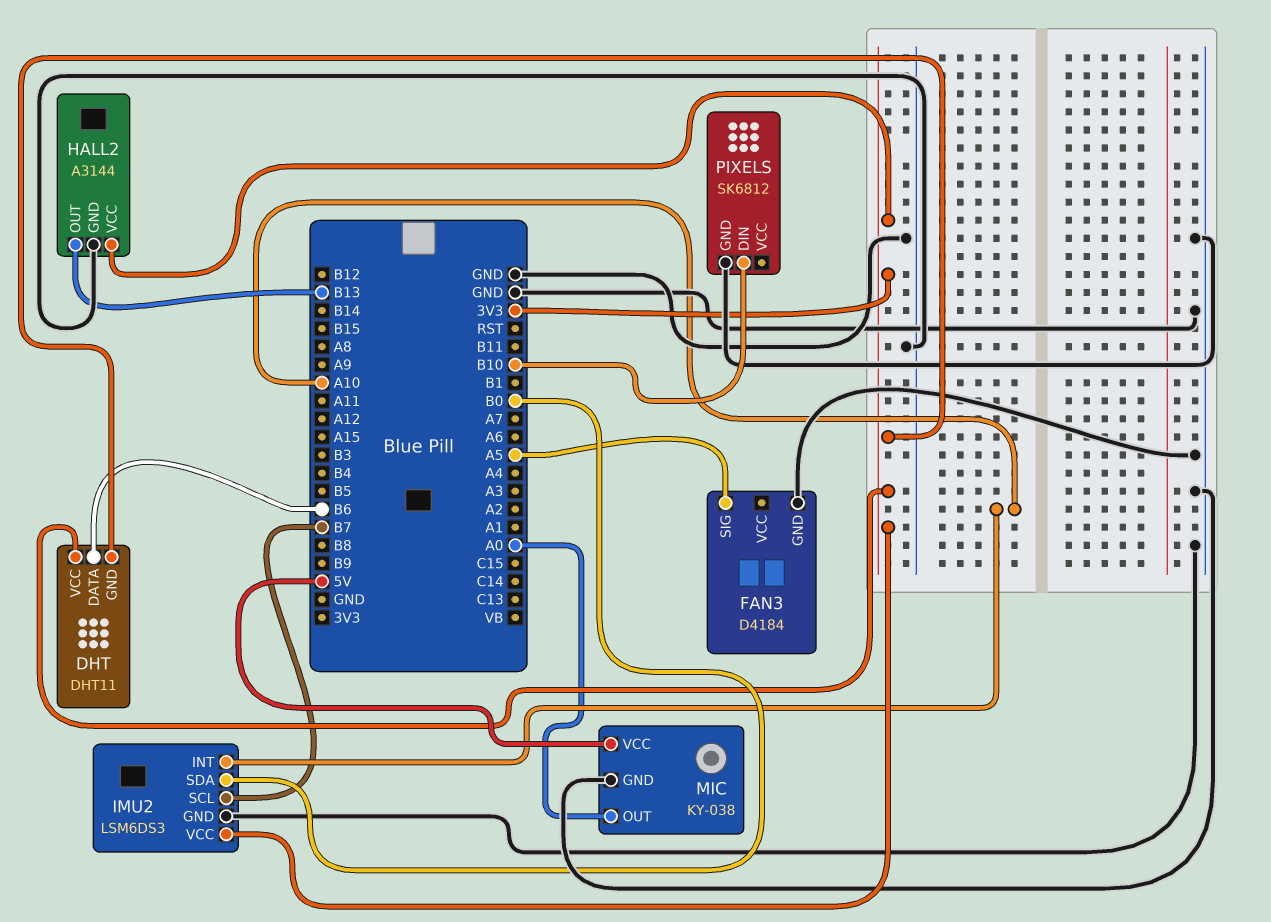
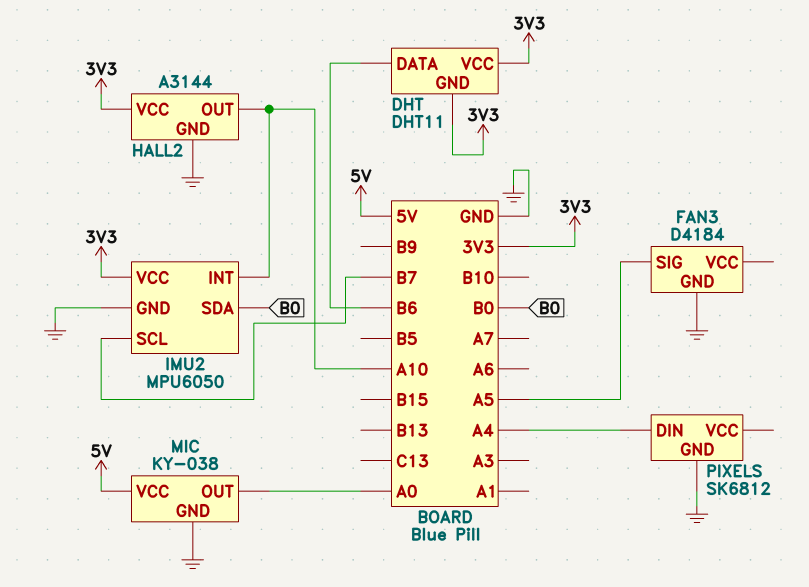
HALL2 pin OUT: B13 -> A10
IMU2: LSM6DS3 -> MPU6050
PIXELS pin DIN: B10 -> A4

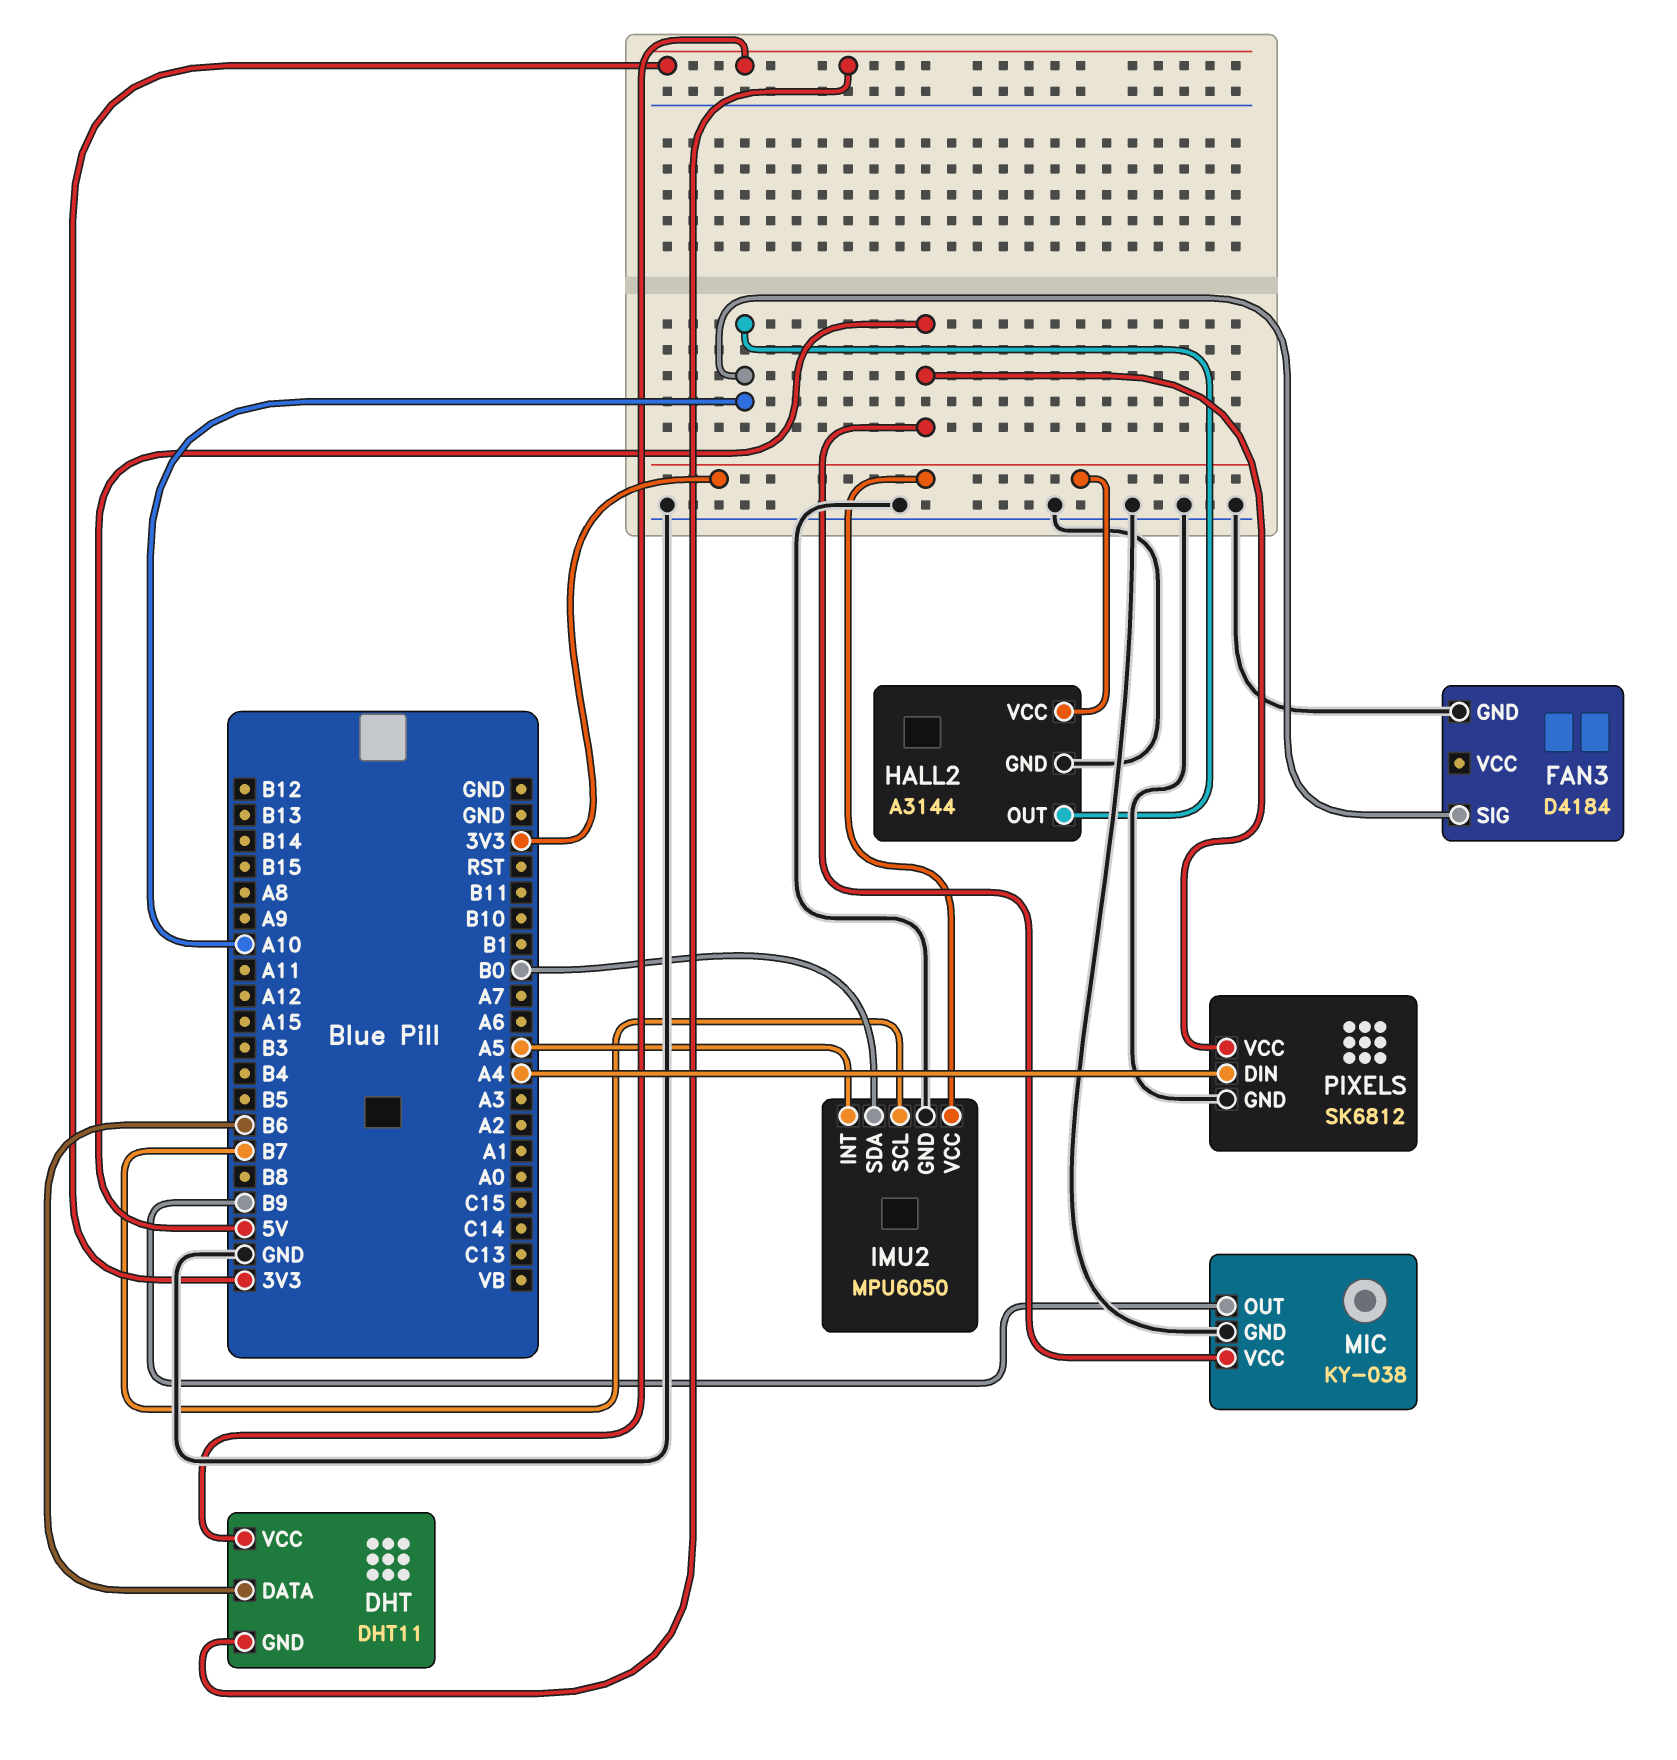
FAN3 pin SIG: A5 -> A10
IMU2 pin INT: A10 -> A5
MIC pin OUT: A0 -> B9
PIXELS pin VCC: none -> 5V

